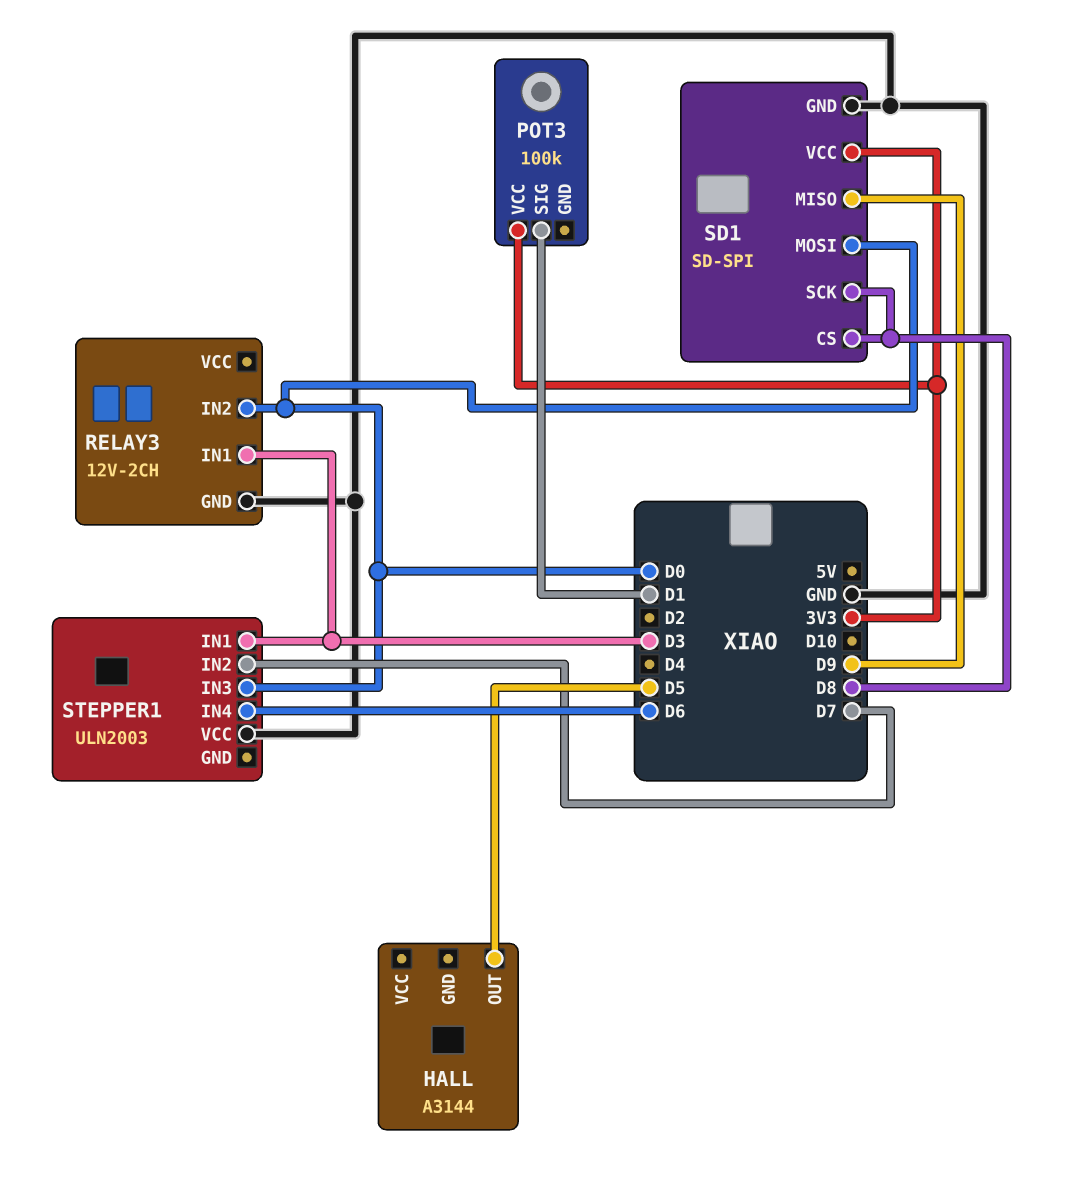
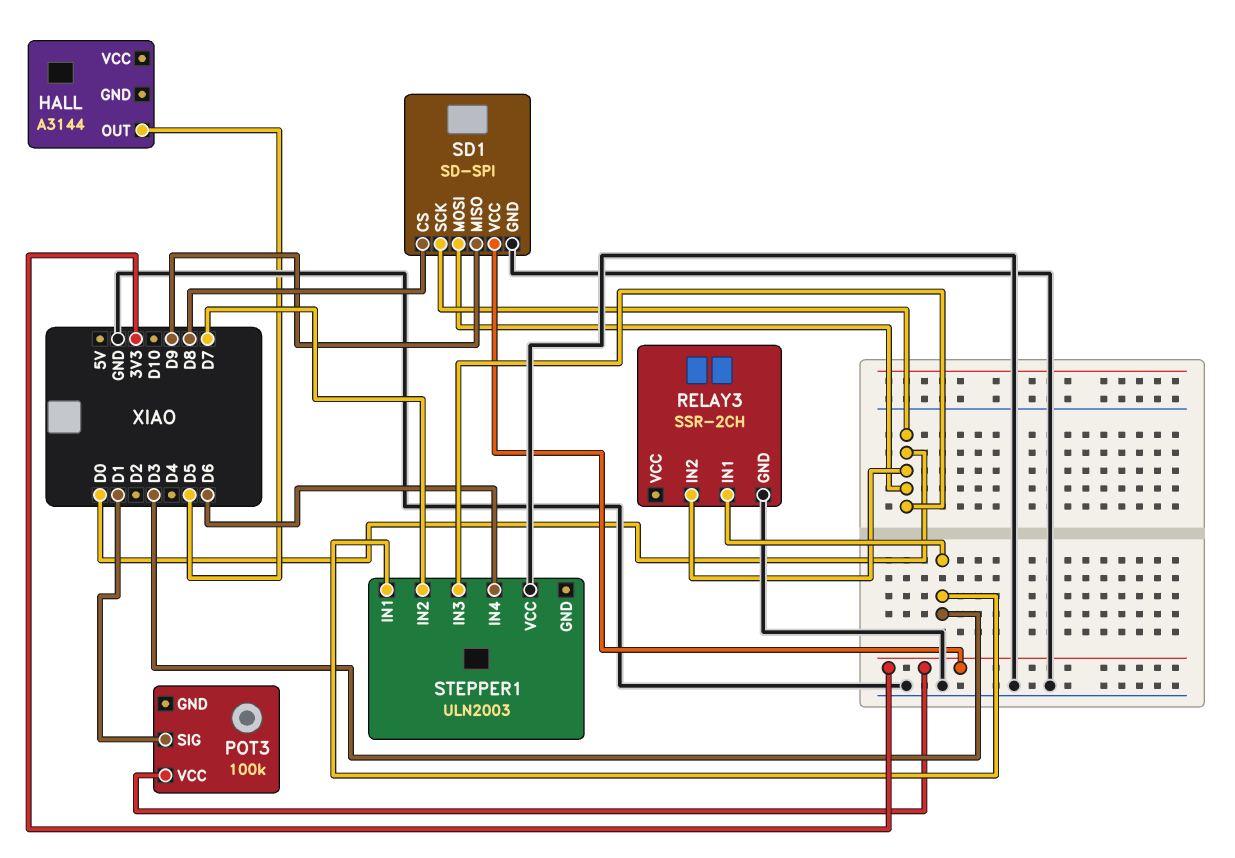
RELAY3: 12V-2CH -> SSR-2CH
SD1 pin SCK: D8 -> D0

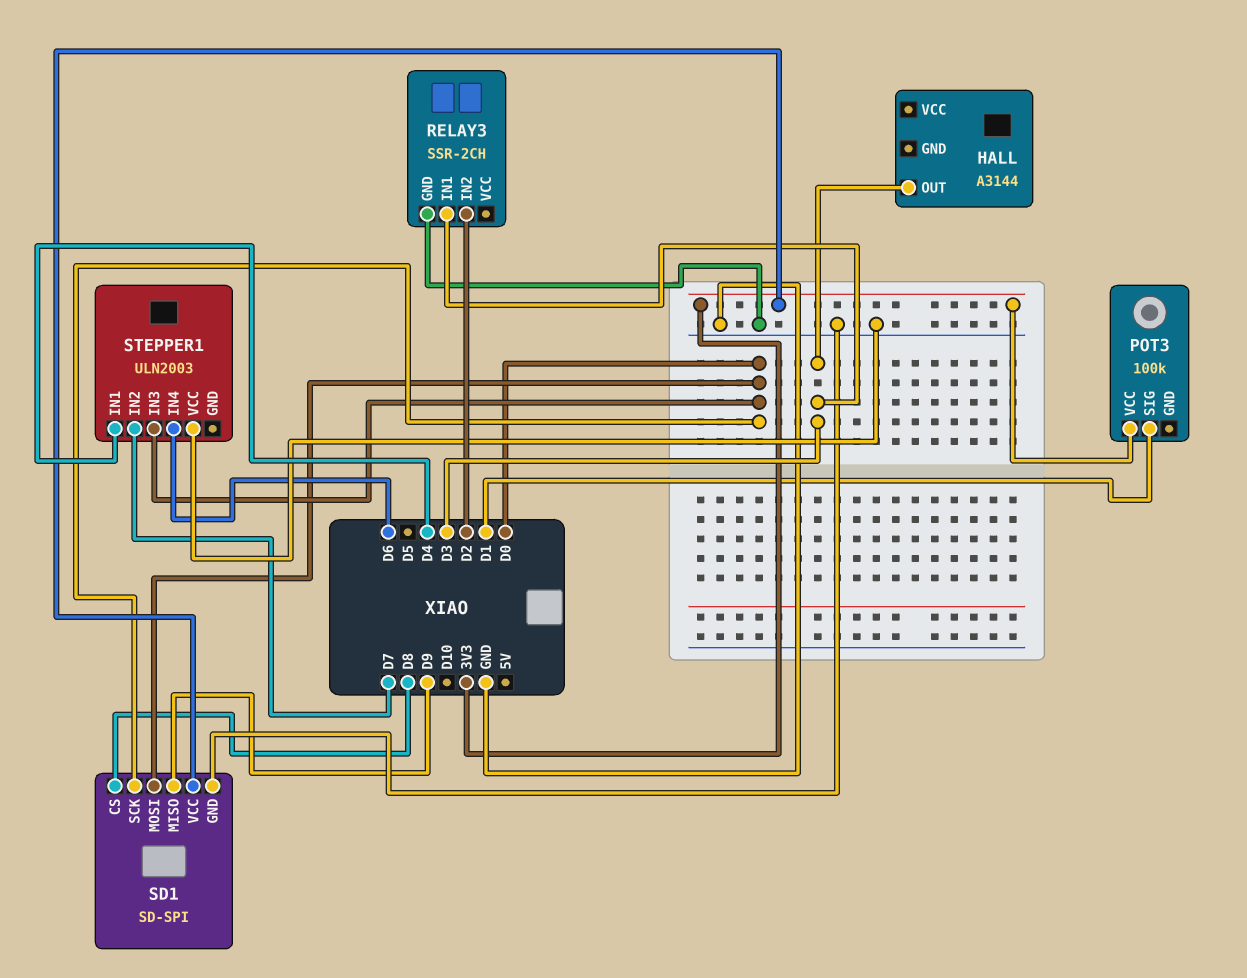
HALL pin OUT: D5 -> D3
RELAY3 pin IN2: D0 -> D2
STEPPER1 pin IN1: D3 -> D4

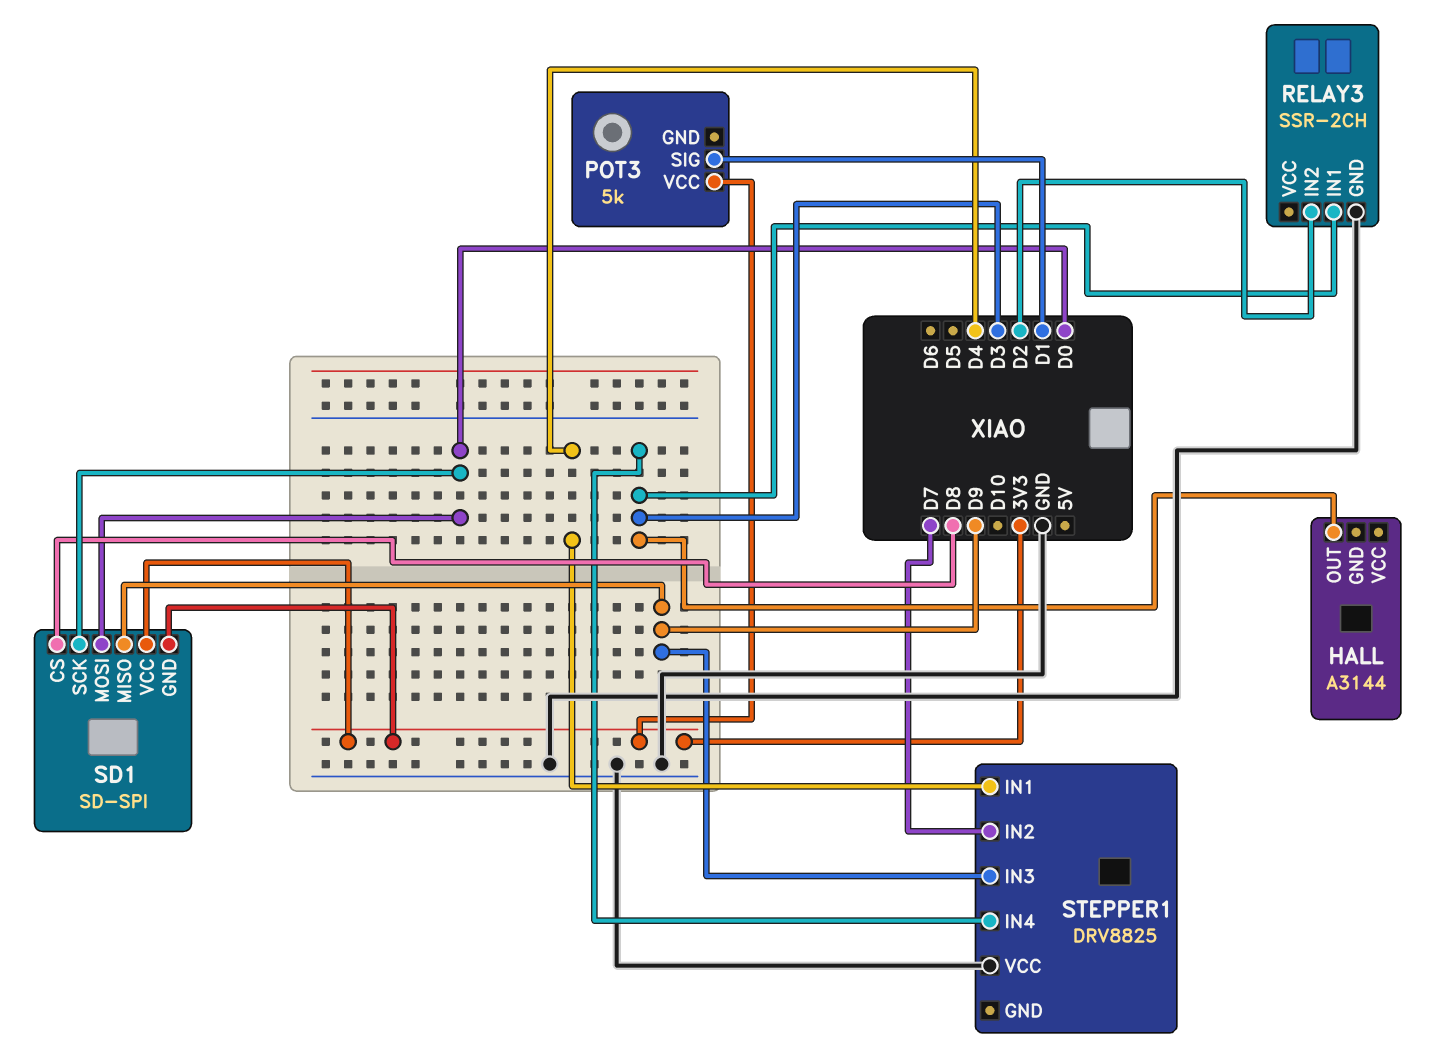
POT3: 100k -> 5k
SD1 pin GND: GND -> 3V3
STEPPER1: ULN2003 -> DRV8825
STEPPER1 pin IN3: D0 -> D9
STEPPER1 pin IN4: D6 -> D3

